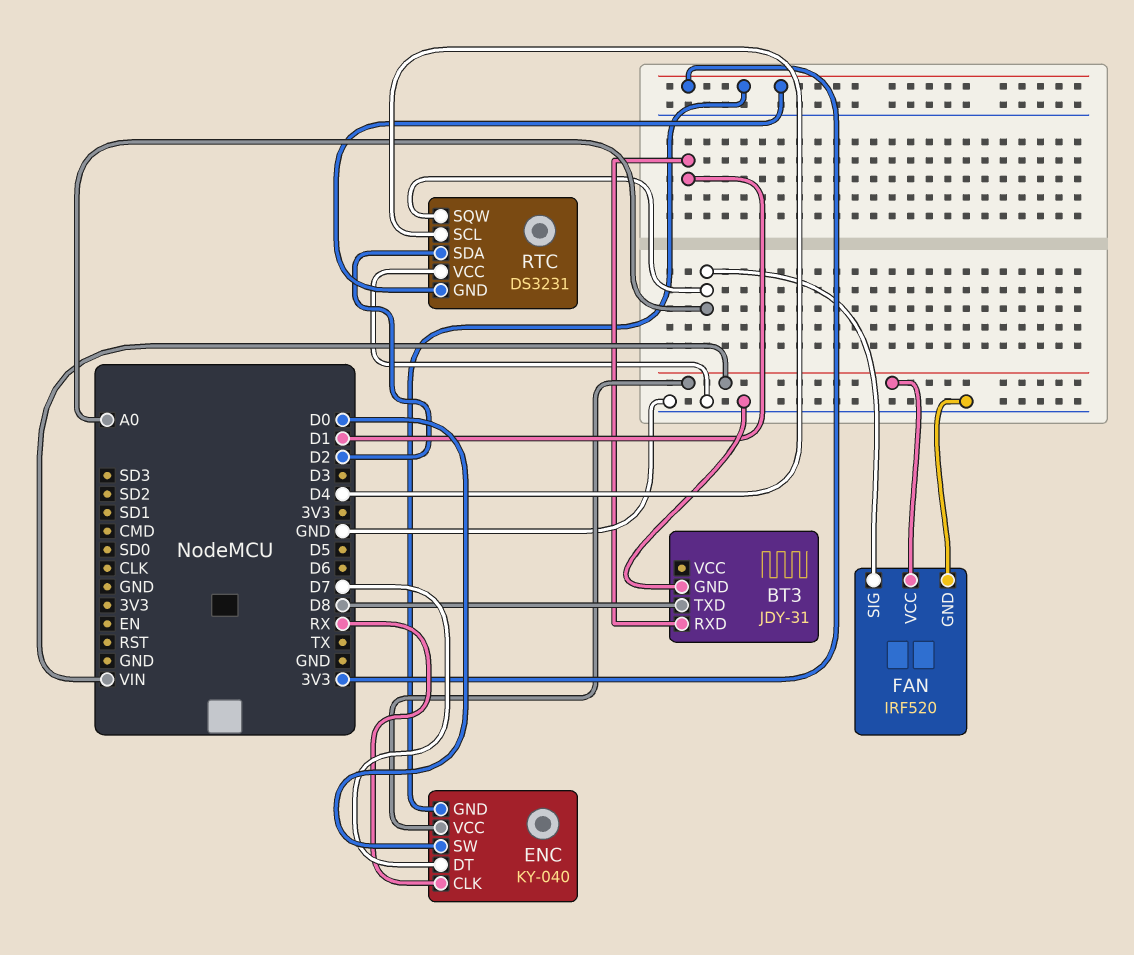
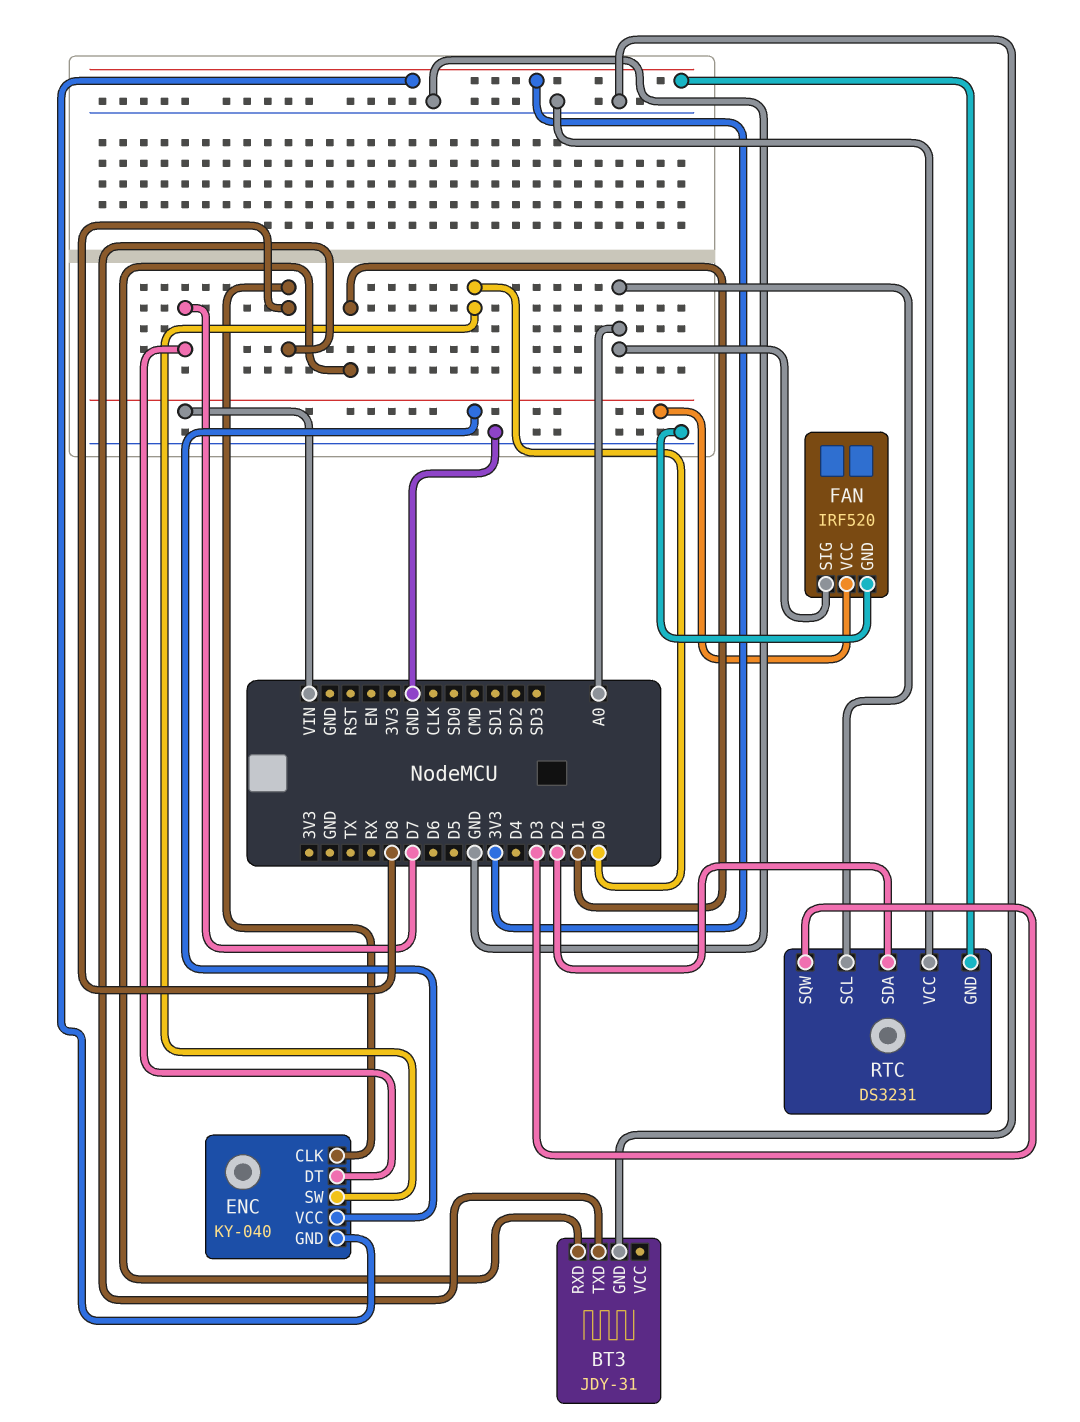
ENC pin CLK: RX -> D8
RTC pin SCL: D4 -> A0
RTC pin SQW: A0 -> D3

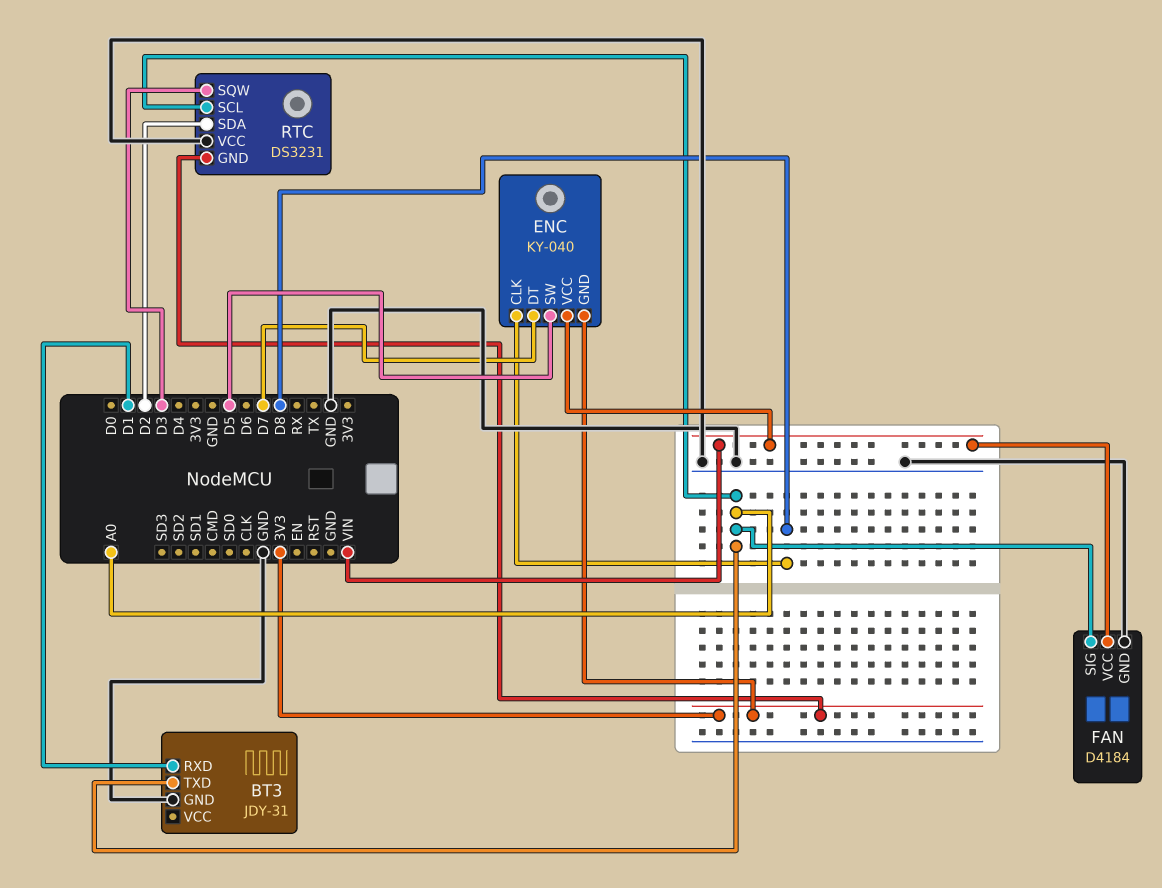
BT3 pin TXD: D8 -> A0
ENC pin SW: D0 -> D5
FAN: IRF520 -> D4184

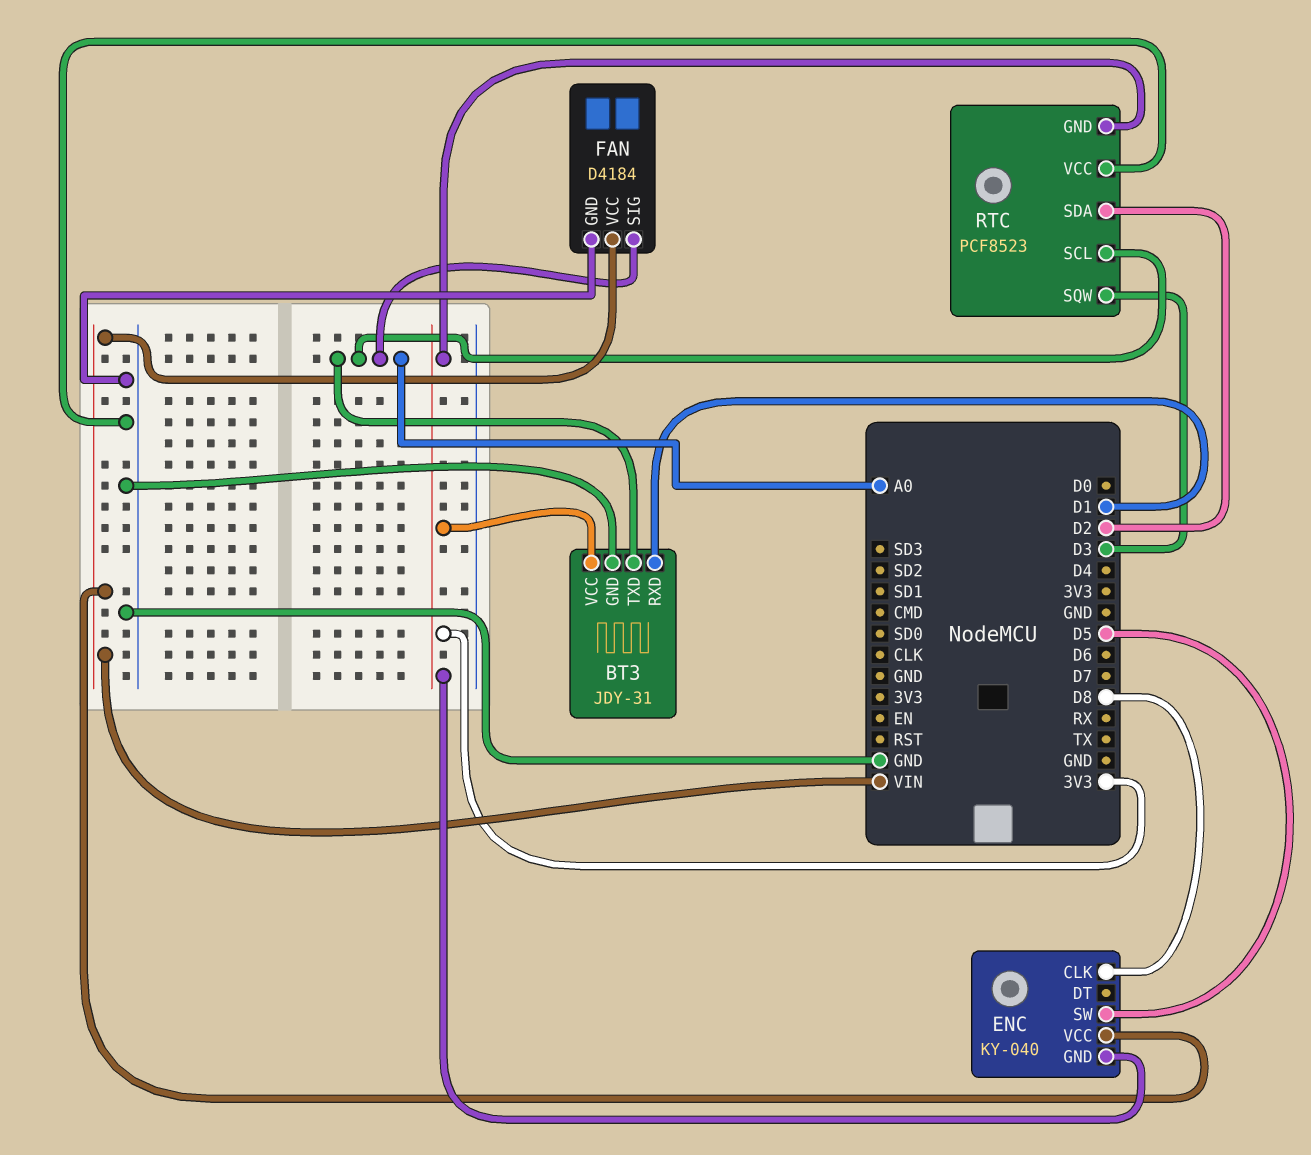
BT3 pin VCC: none -> 3V3
ENC pin DT: D7 -> none
RTC: DS3231 -> PCF8523

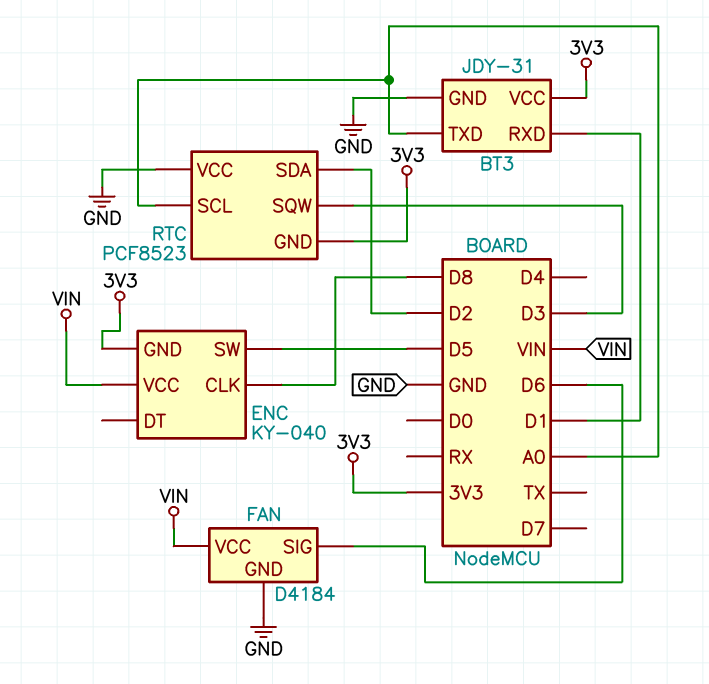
FAN pin SIG: A0 -> D6

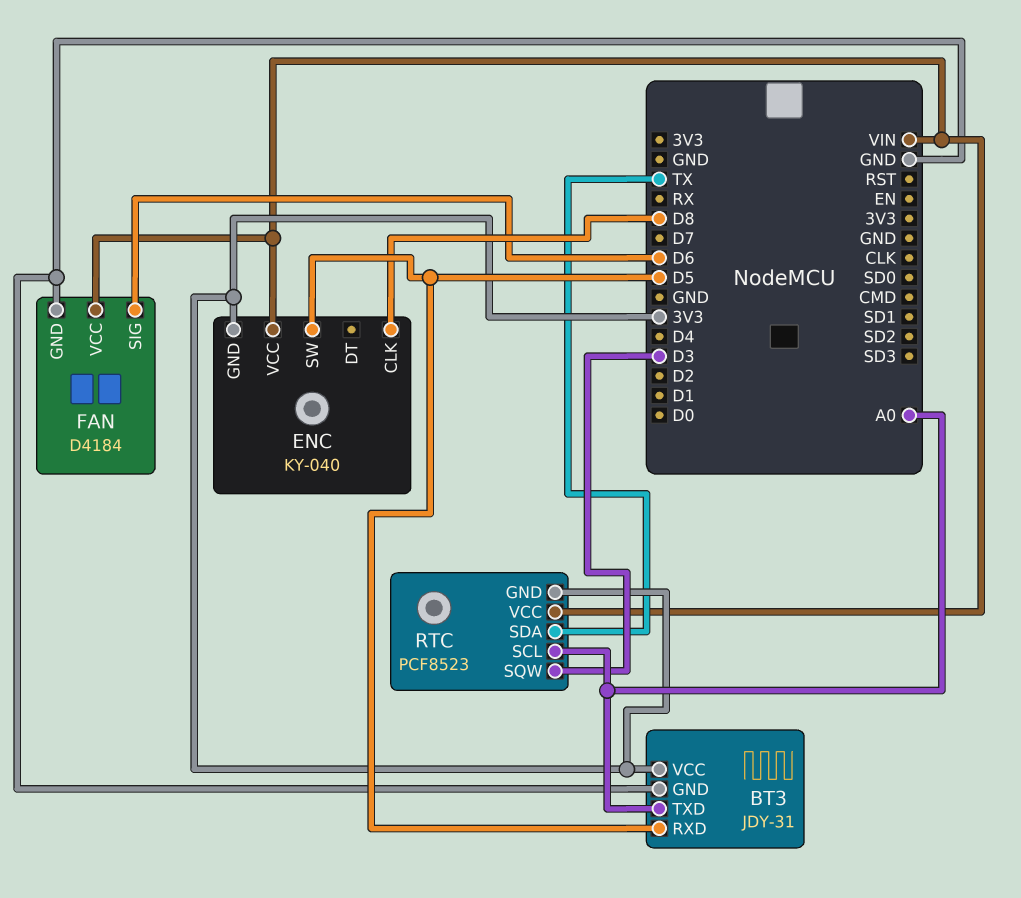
BT3 pin RXD: D1 -> D5
RTC pin SDA: D2 -> TX
RTC pin VCC: GND -> VIN

